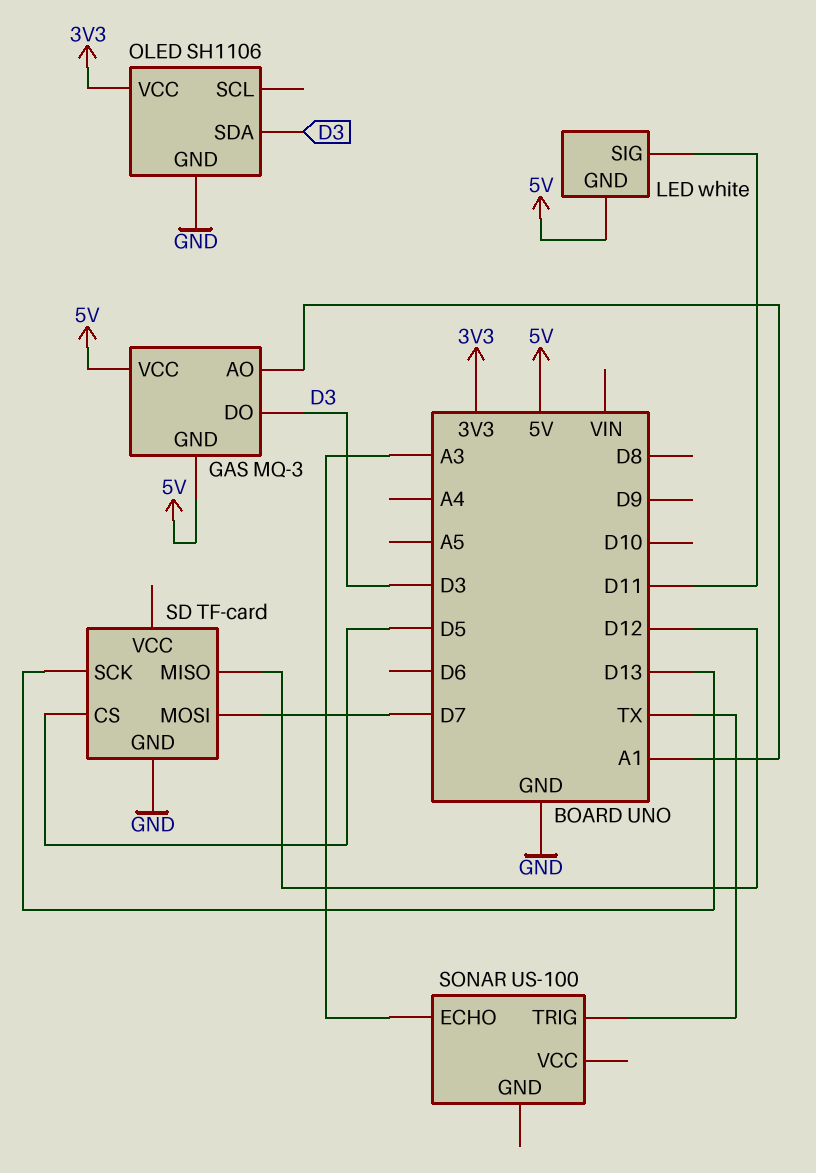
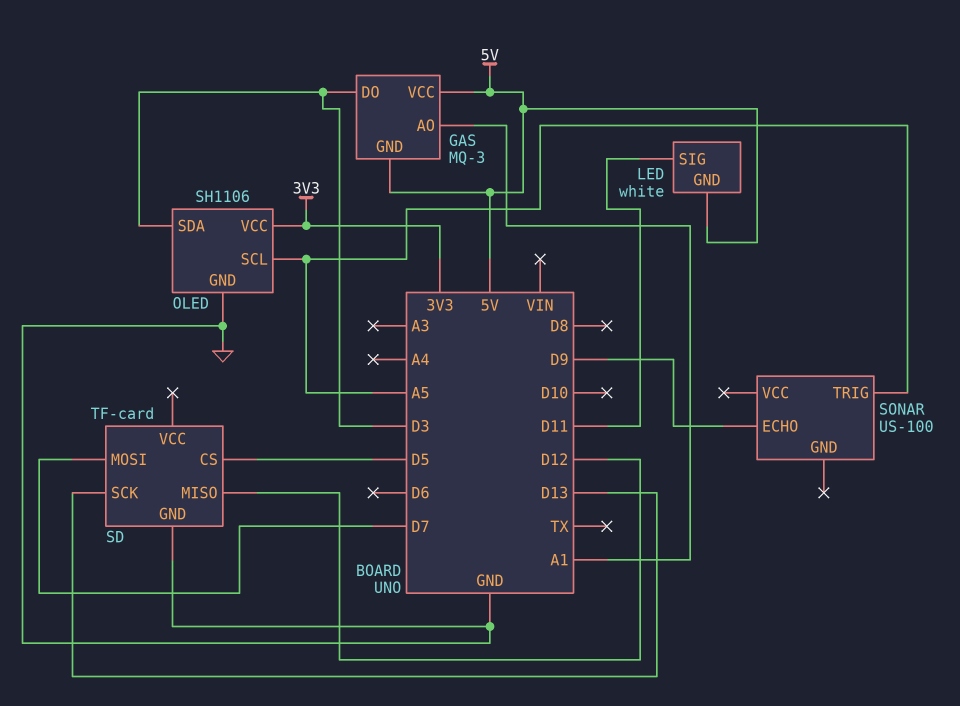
OLED pin SCL: none -> A5
SONAR pin ECHO: A3 -> D9
SONAR pin TRIG: TX -> A5

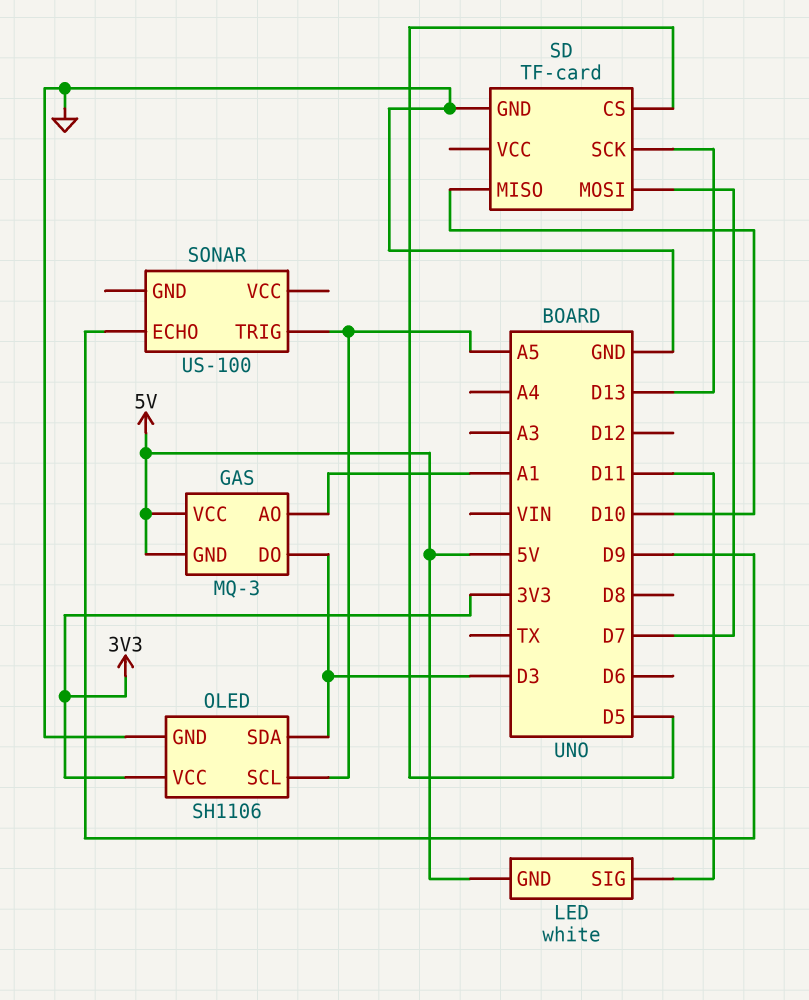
SD pin MISO: D12 -> D10

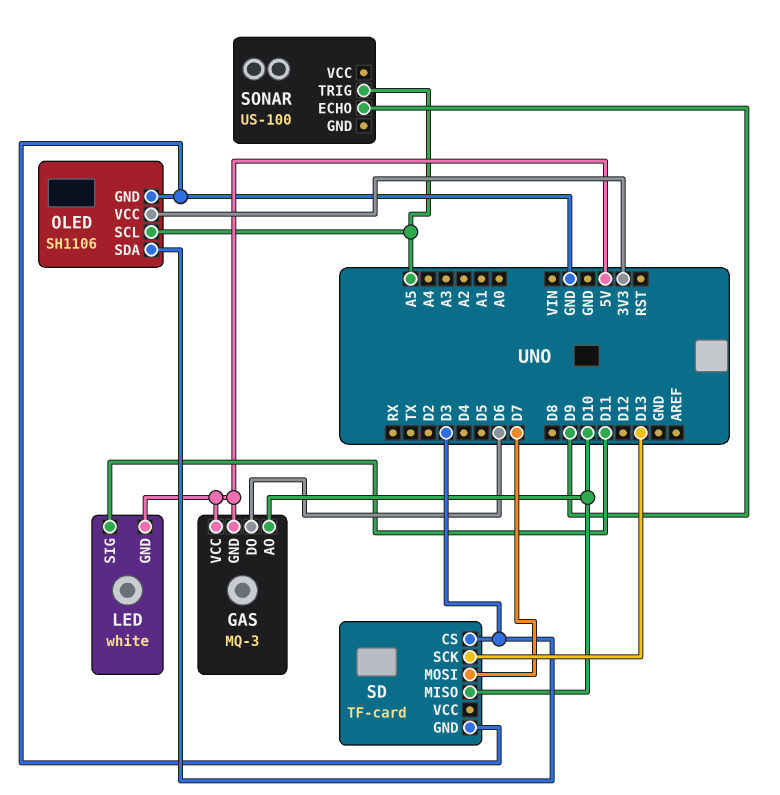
GAS pin AO: A1 -> D10
GAS pin DO: D3 -> D6
SD pin CS: D5 -> D3

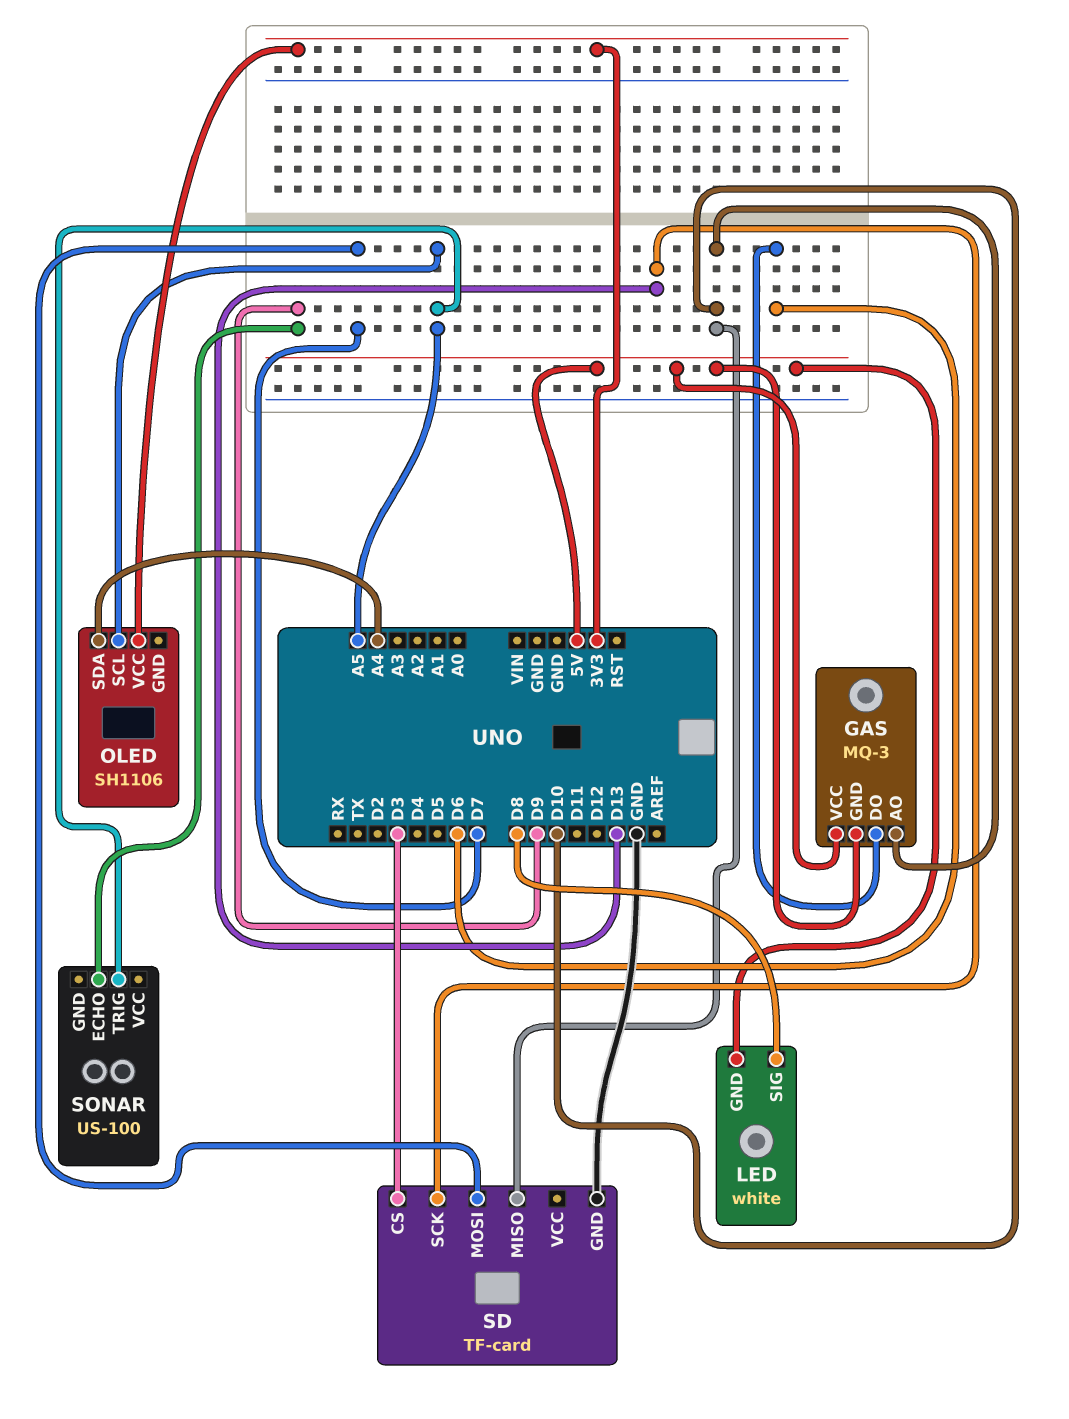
LED pin SIG: D11 -> D8
OLED pin GND: GND -> none
OLED pin SDA: D3 -> A4

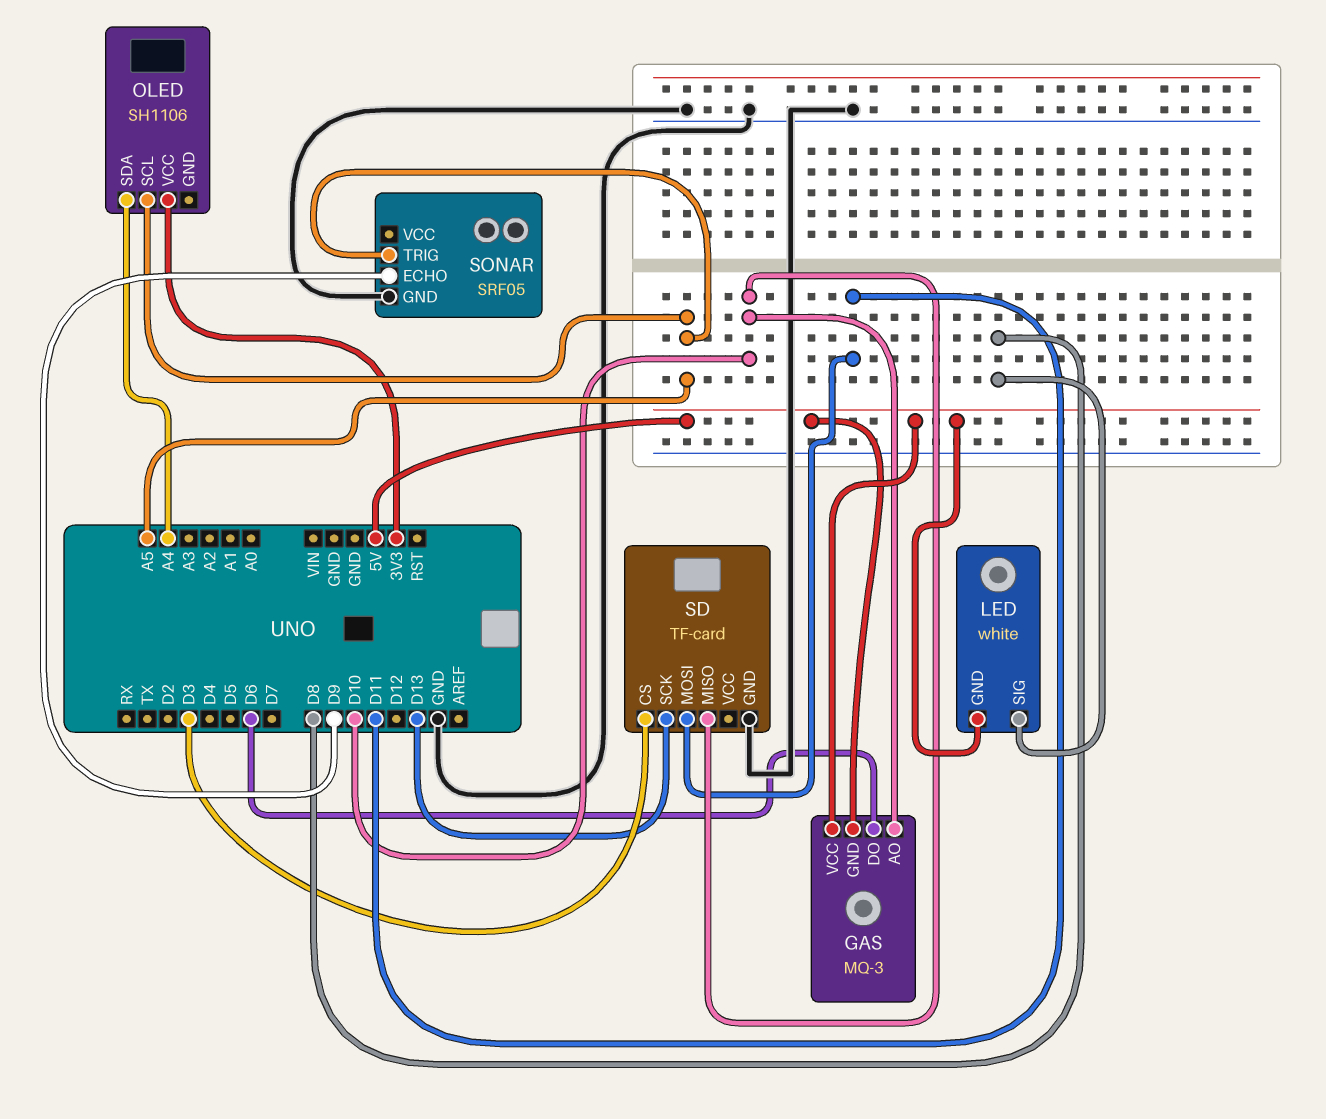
SD pin MOSI: D7 -> D11
SONAR: US-100 -> SRF05
SONAR pin GND: none -> GND

